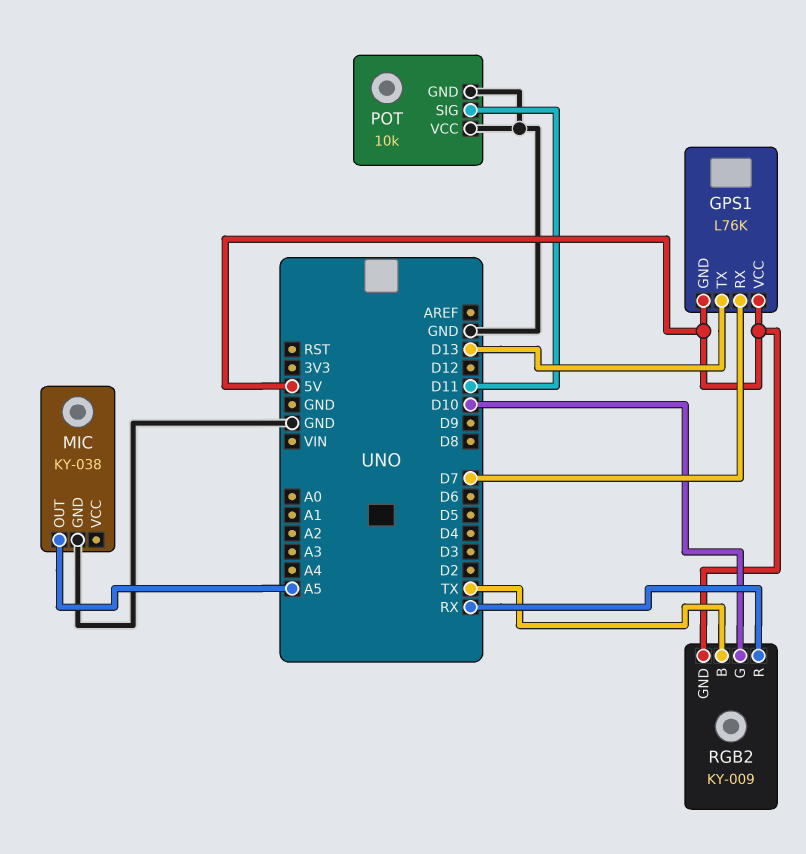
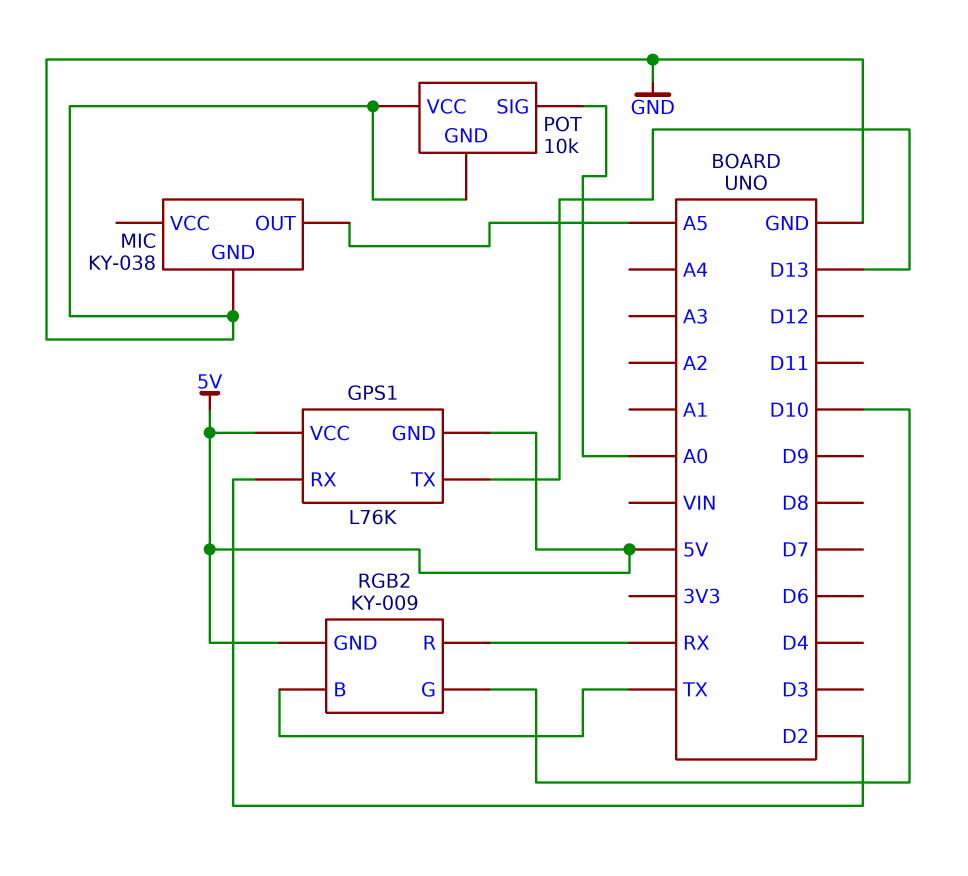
GPS1 pin RX: D7 -> D2
POT pin SIG: D11 -> A0

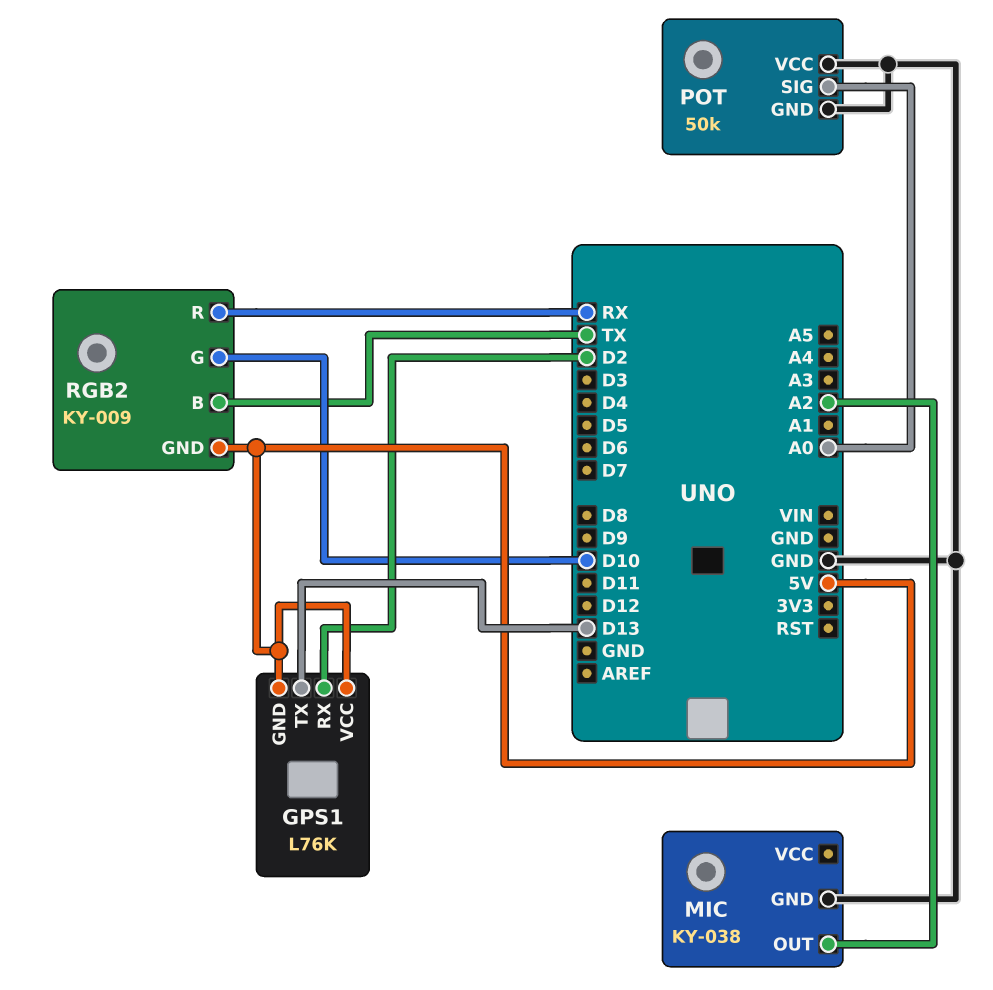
MIC pin OUT: A5 -> A2
POT: 10k -> 50k

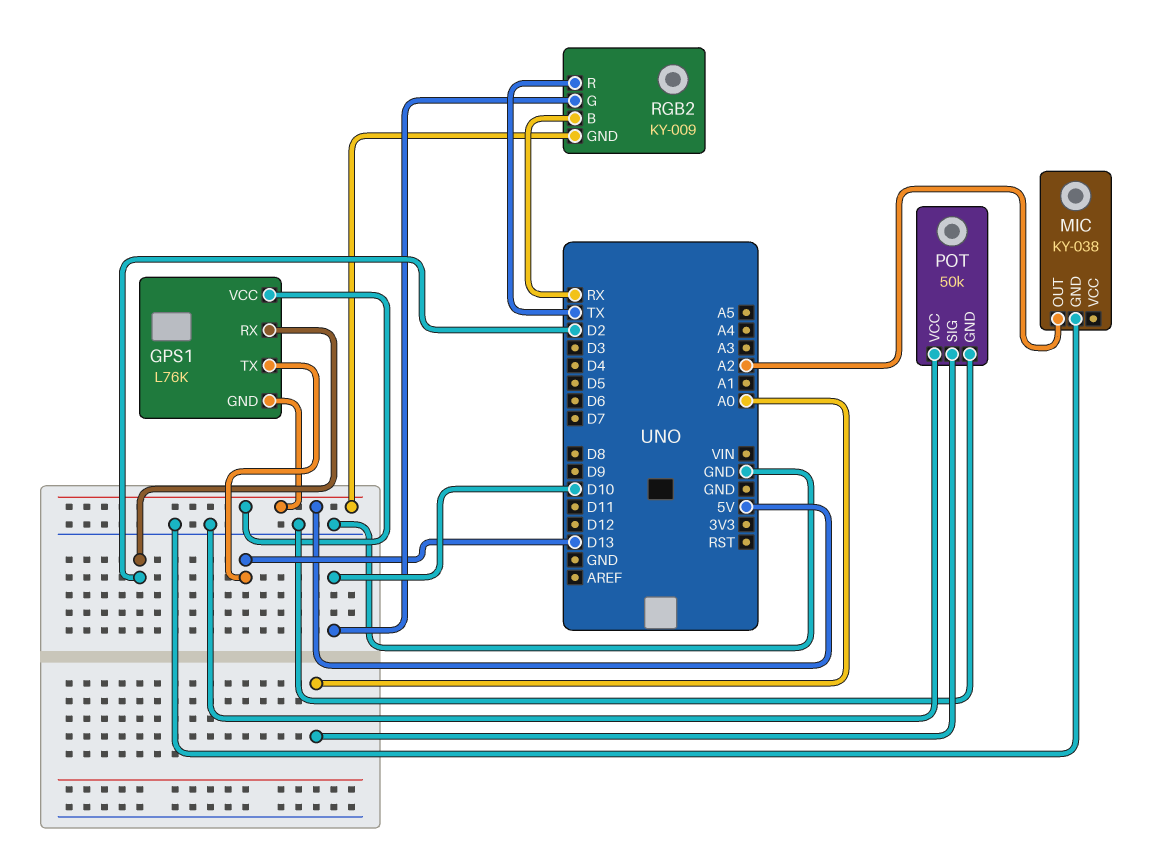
RGB2 pin B: TX -> RX
RGB2 pin R: RX -> TX

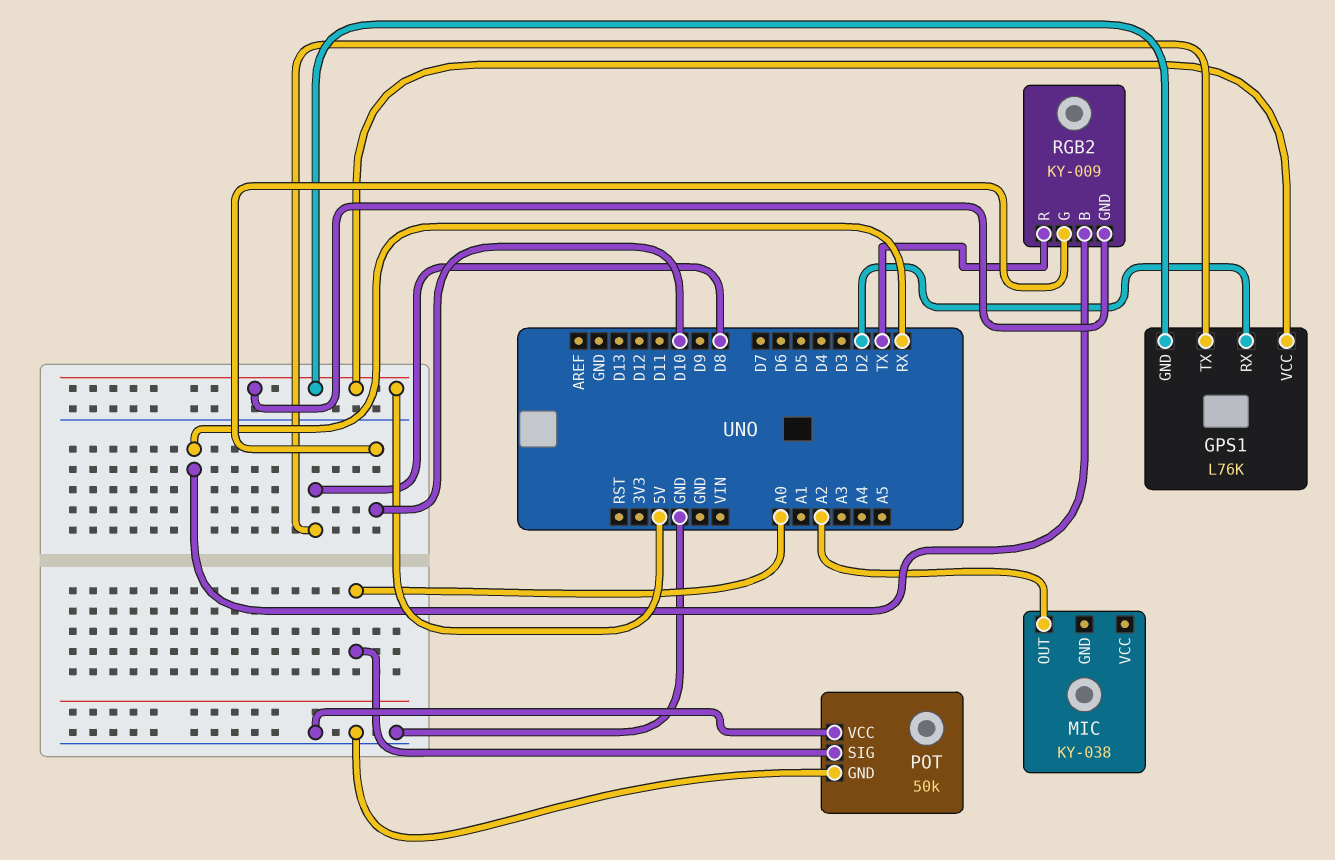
GPS1 pin TX: D13 -> D8
MIC pin GND: GND -> none

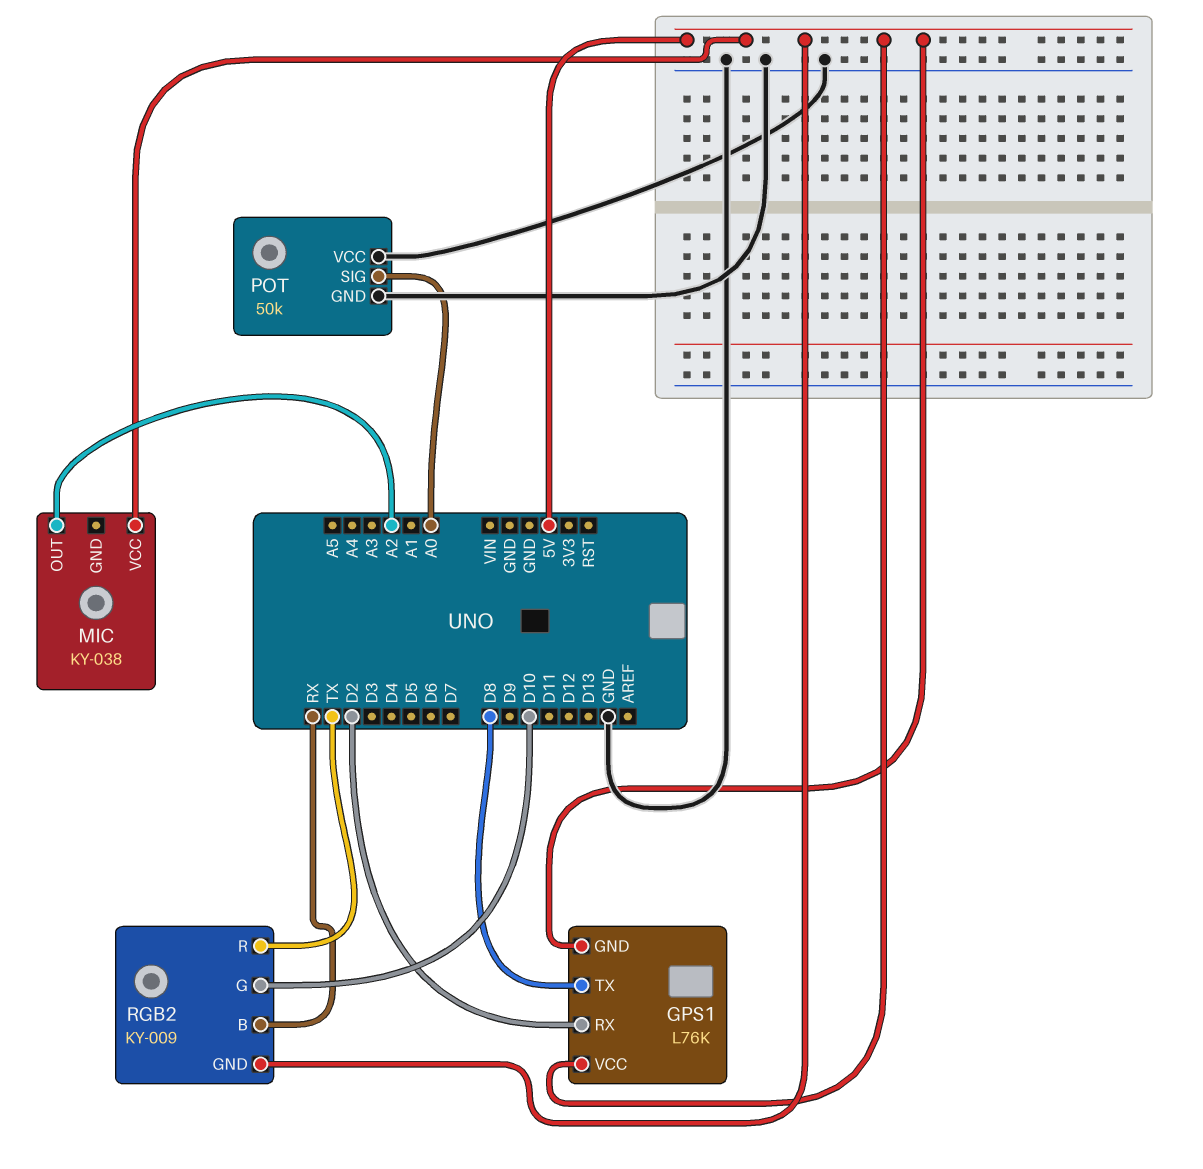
MIC pin VCC: none -> 5V

